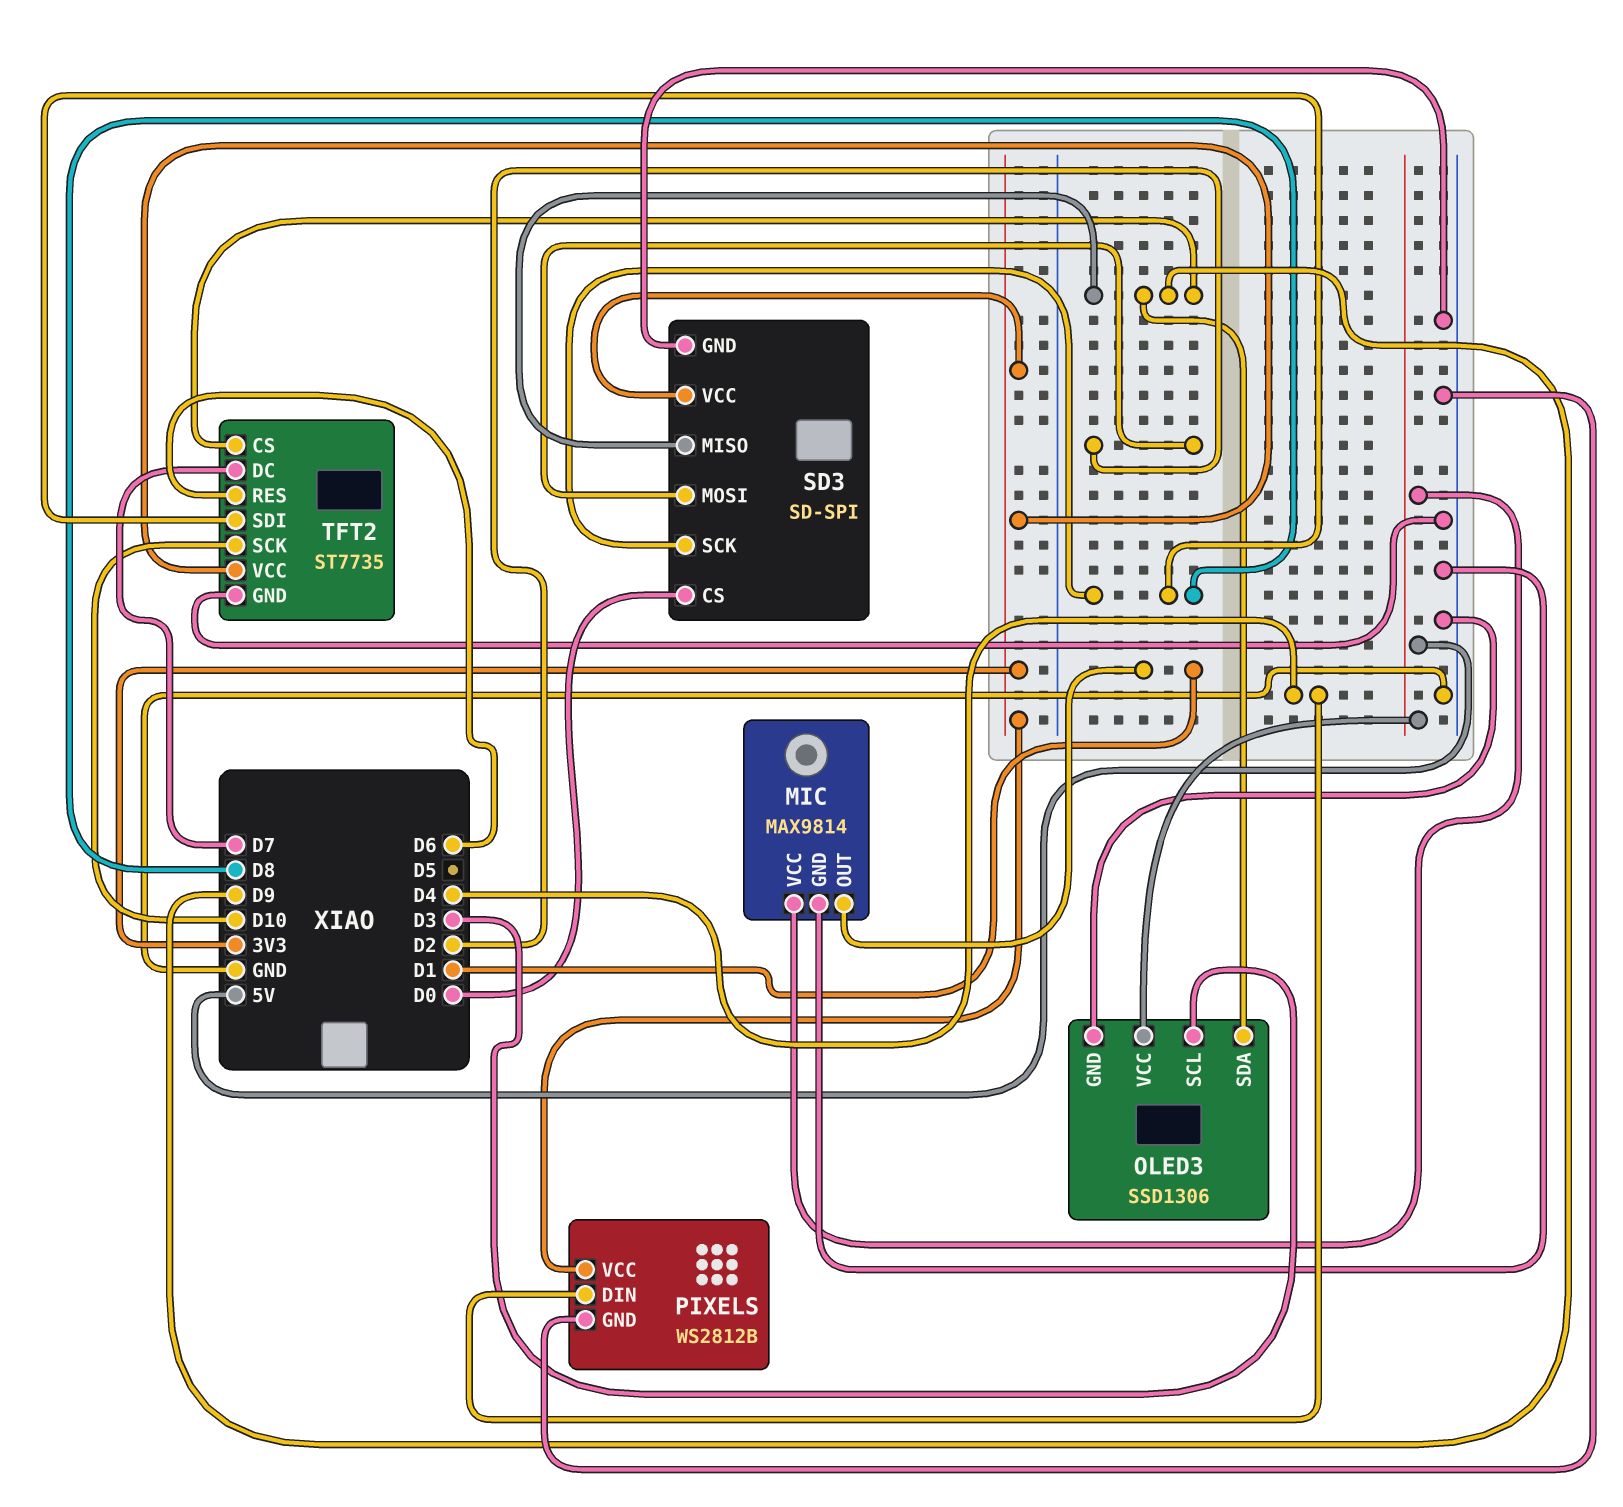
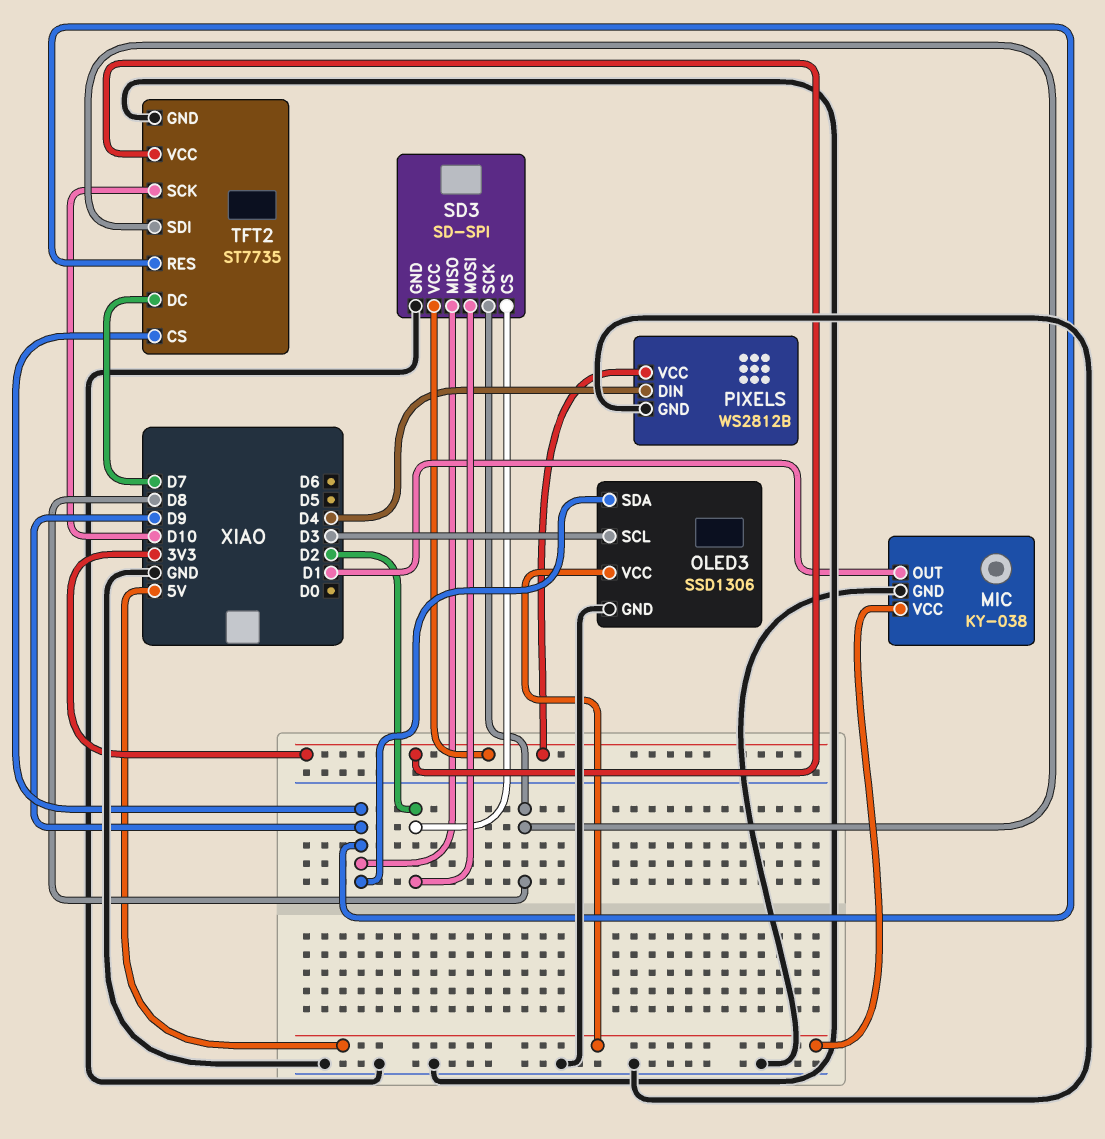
MIC: MAX9814 -> KY-038
SD3 pin CS: D0 -> D2
TFT2 pin RES: D6 -> D9

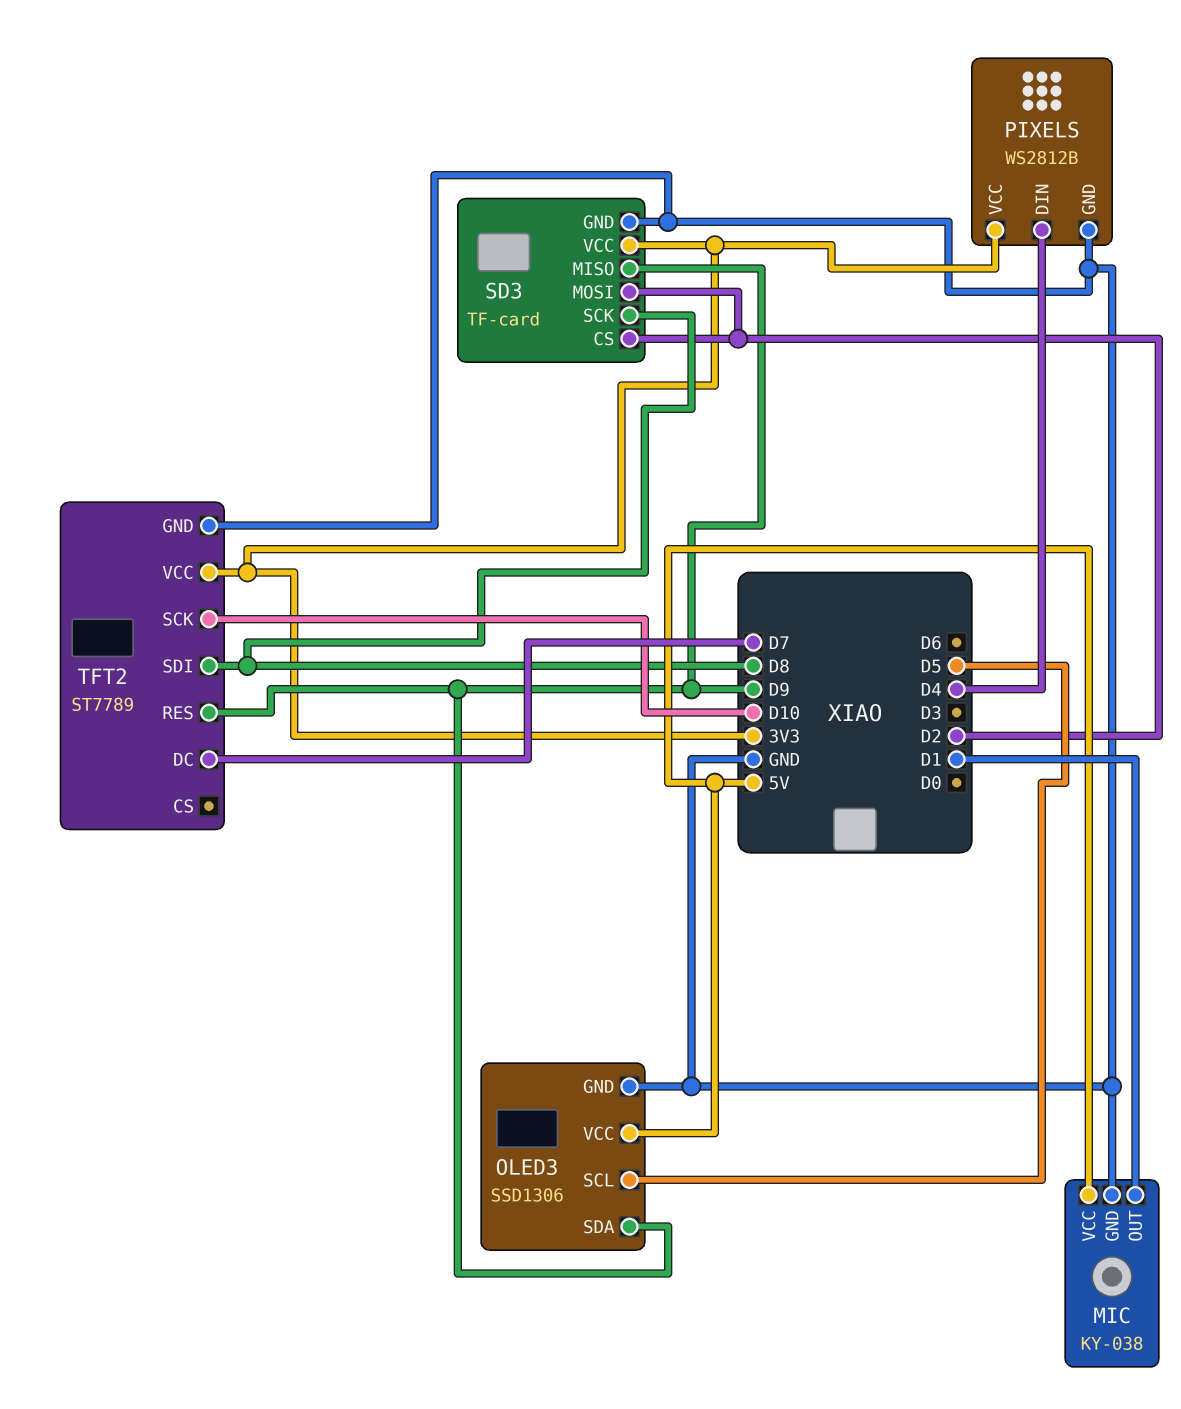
OLED3 pin SCL: D3 -> D5
SD3: SD-SPI -> TF-card
TFT2: ST7735 -> ST7789
TFT2 pin CS: D9 -> none

